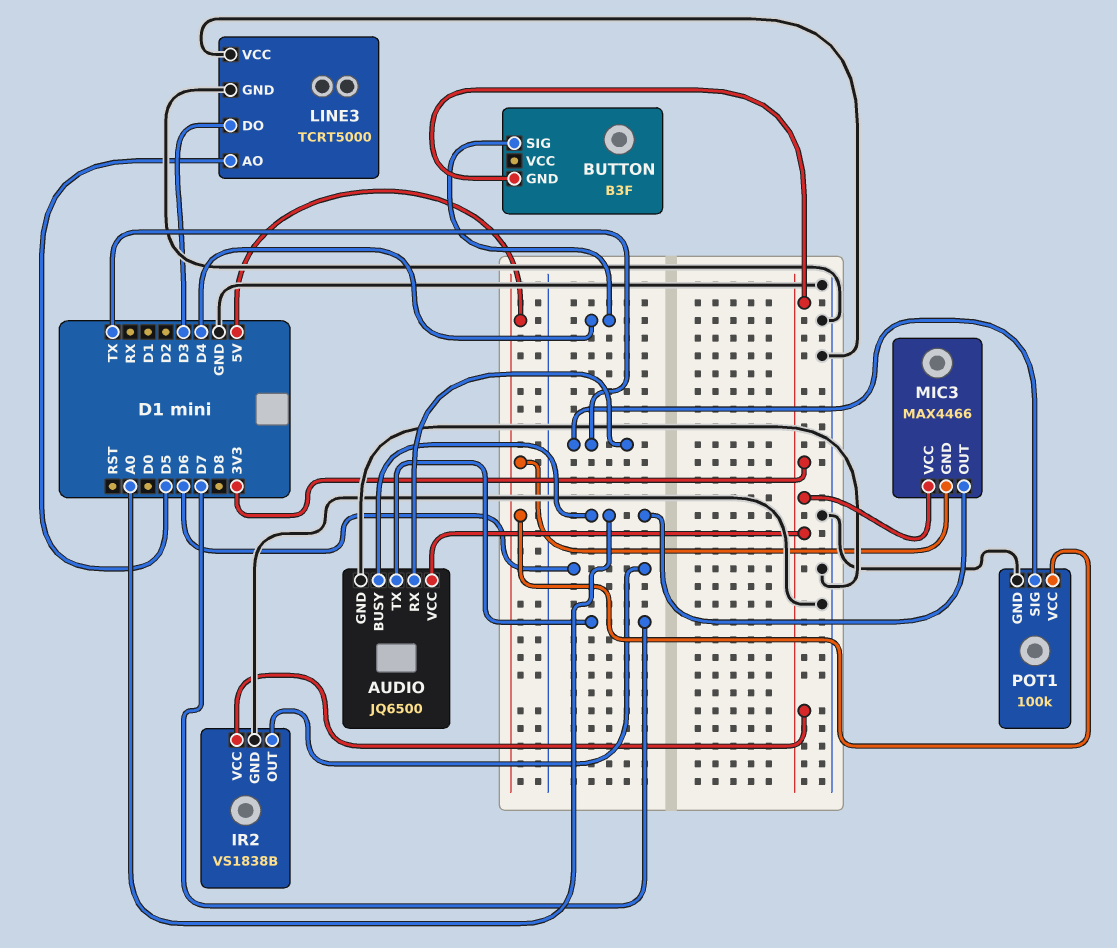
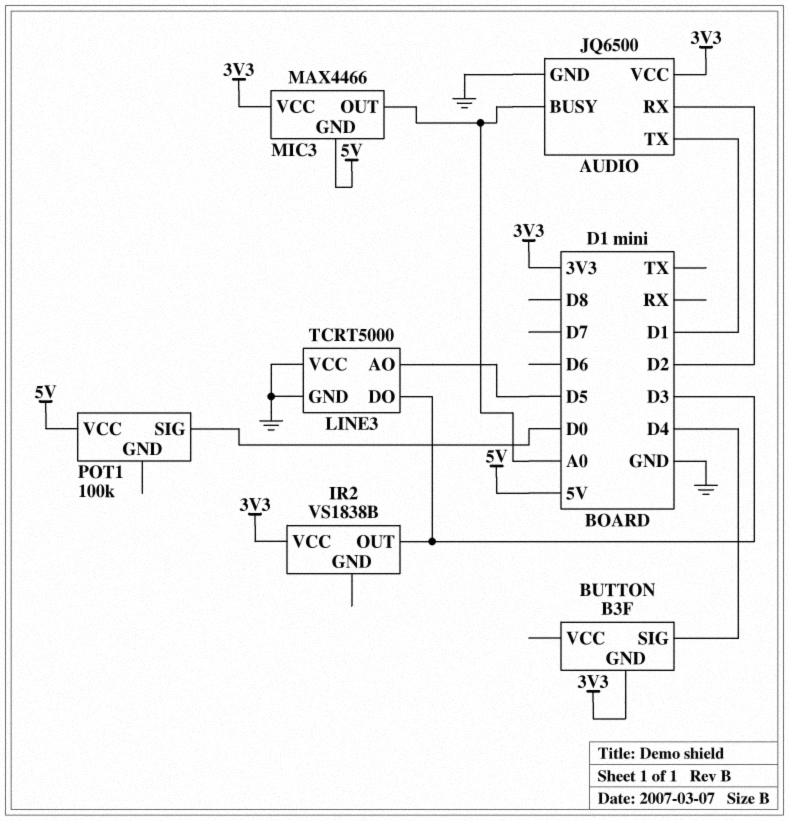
AUDIO pin RX: TX -> D2
AUDIO pin TX: D7 -> D1
IR2 pin GND: GND -> none
IR2 pin OUT: D6 -> D3
POT1 pin GND: GND -> none
POT1 pin SIG: TX -> D0

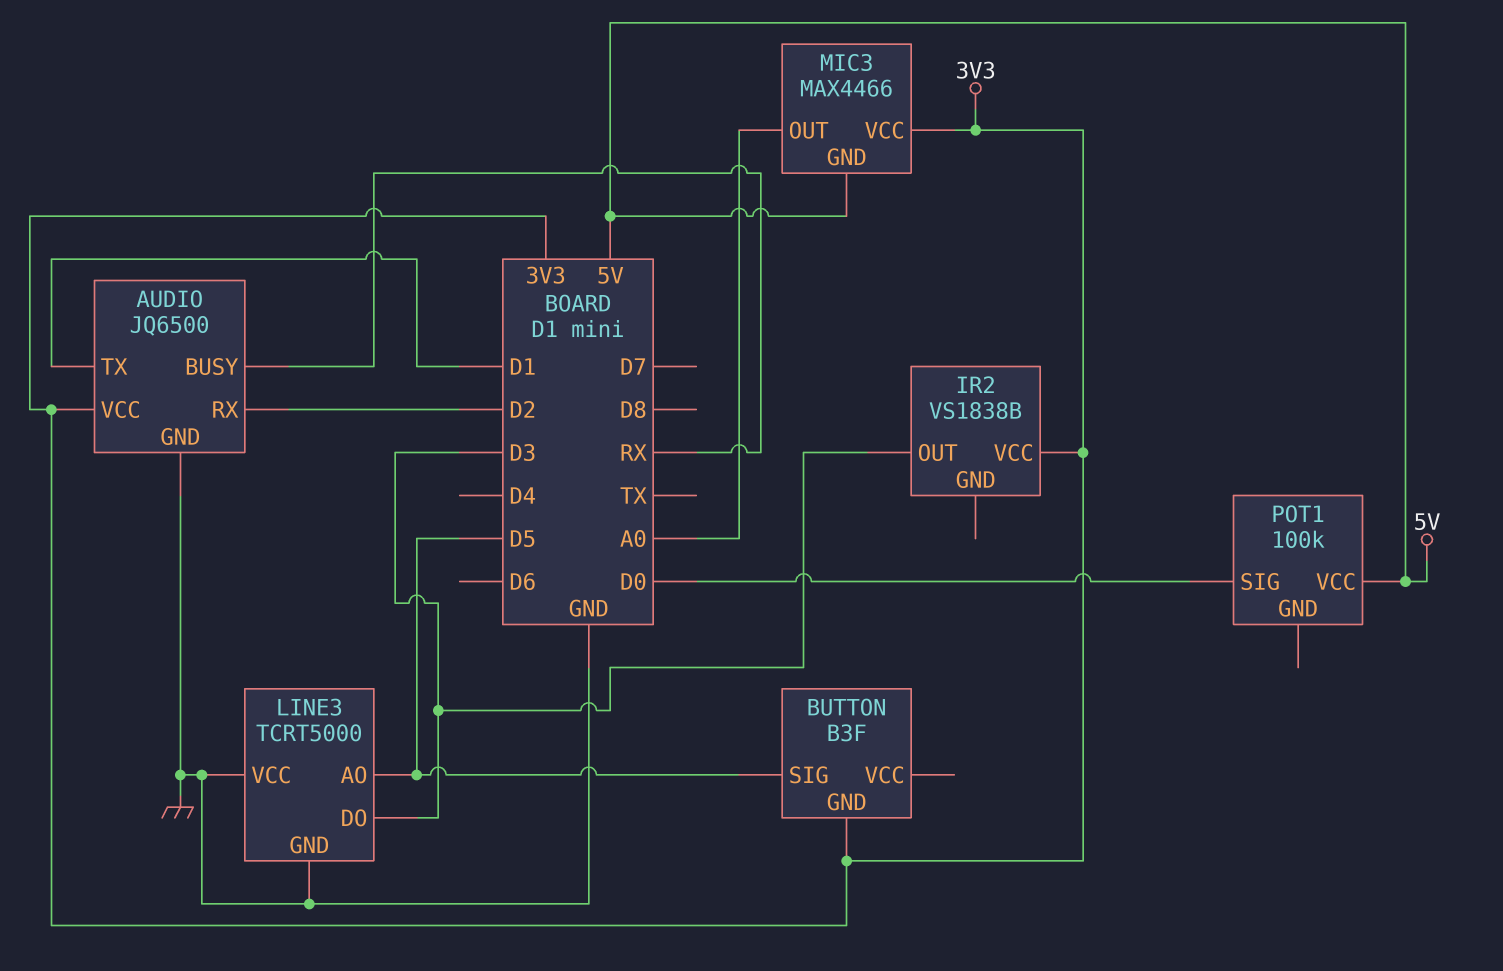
AUDIO pin BUSY: A0 -> RX
BUTTON pin SIG: D4 -> D5

